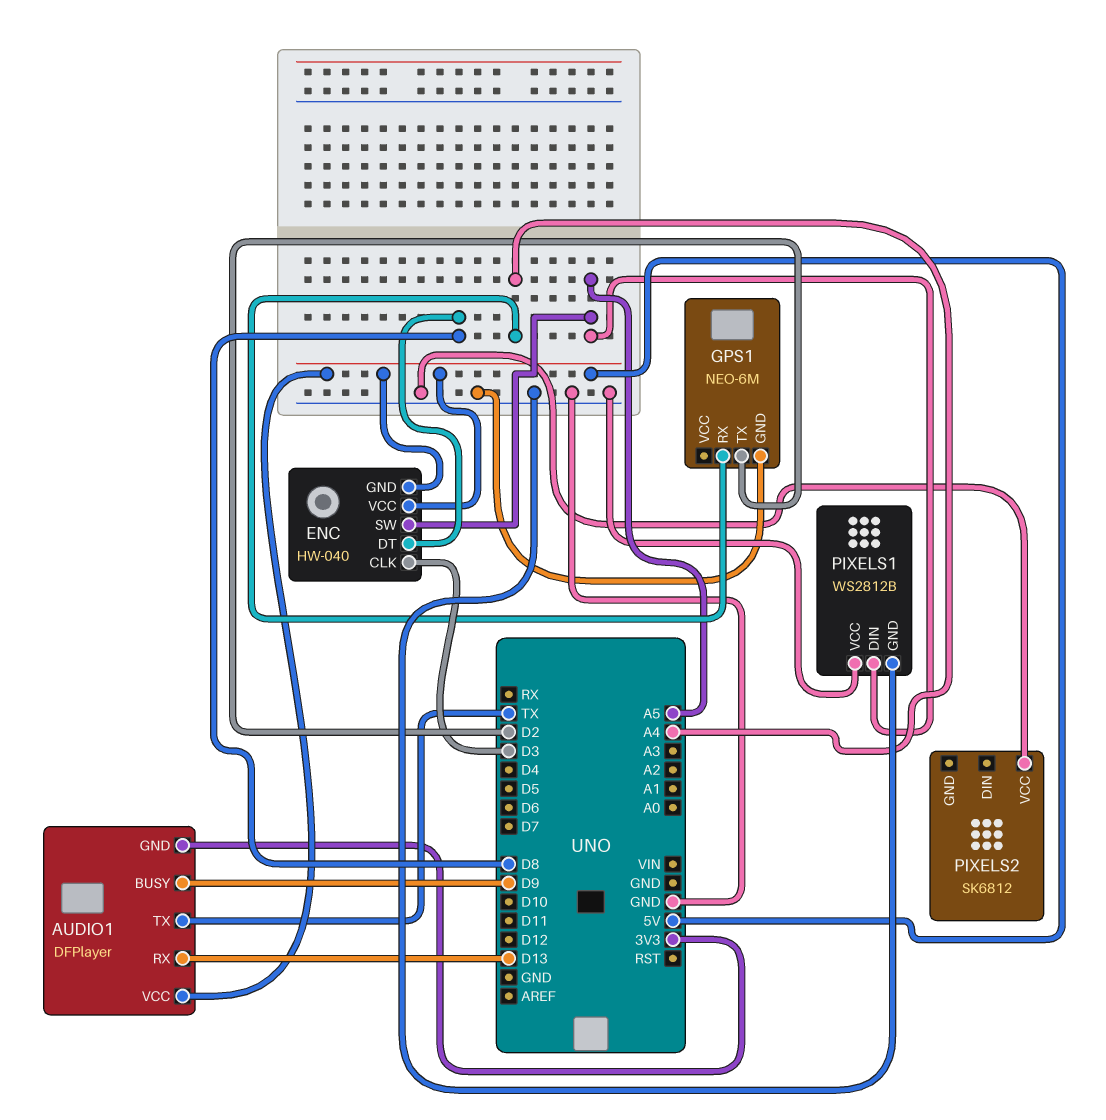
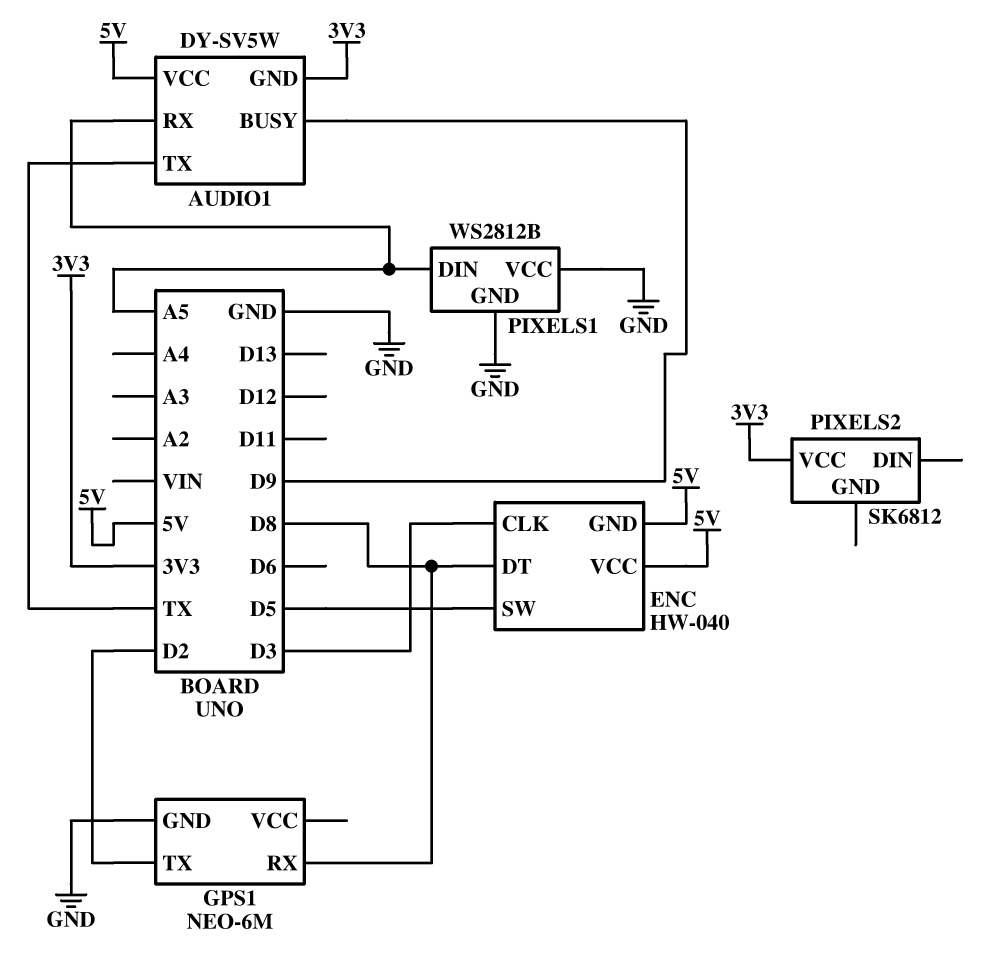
AUDIO1: DFPlayer -> DY-SV5W
AUDIO1 pin RX: D13 -> A5
ENC pin SW: A5 -> D5
GPS1 pin RX: A4 -> D8
PIXELS2 pin VCC: GND -> 3V3

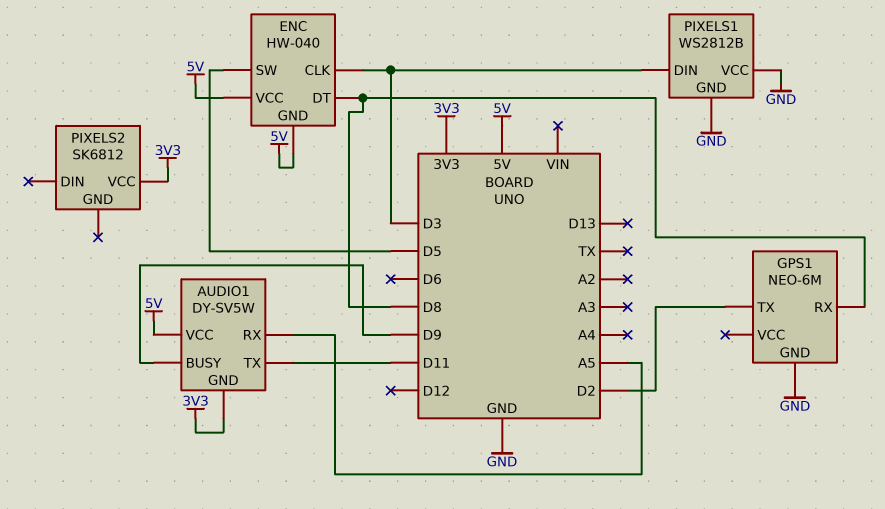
AUDIO1 pin TX: TX -> D11
PIXELS1 pin DIN: A5 -> D3

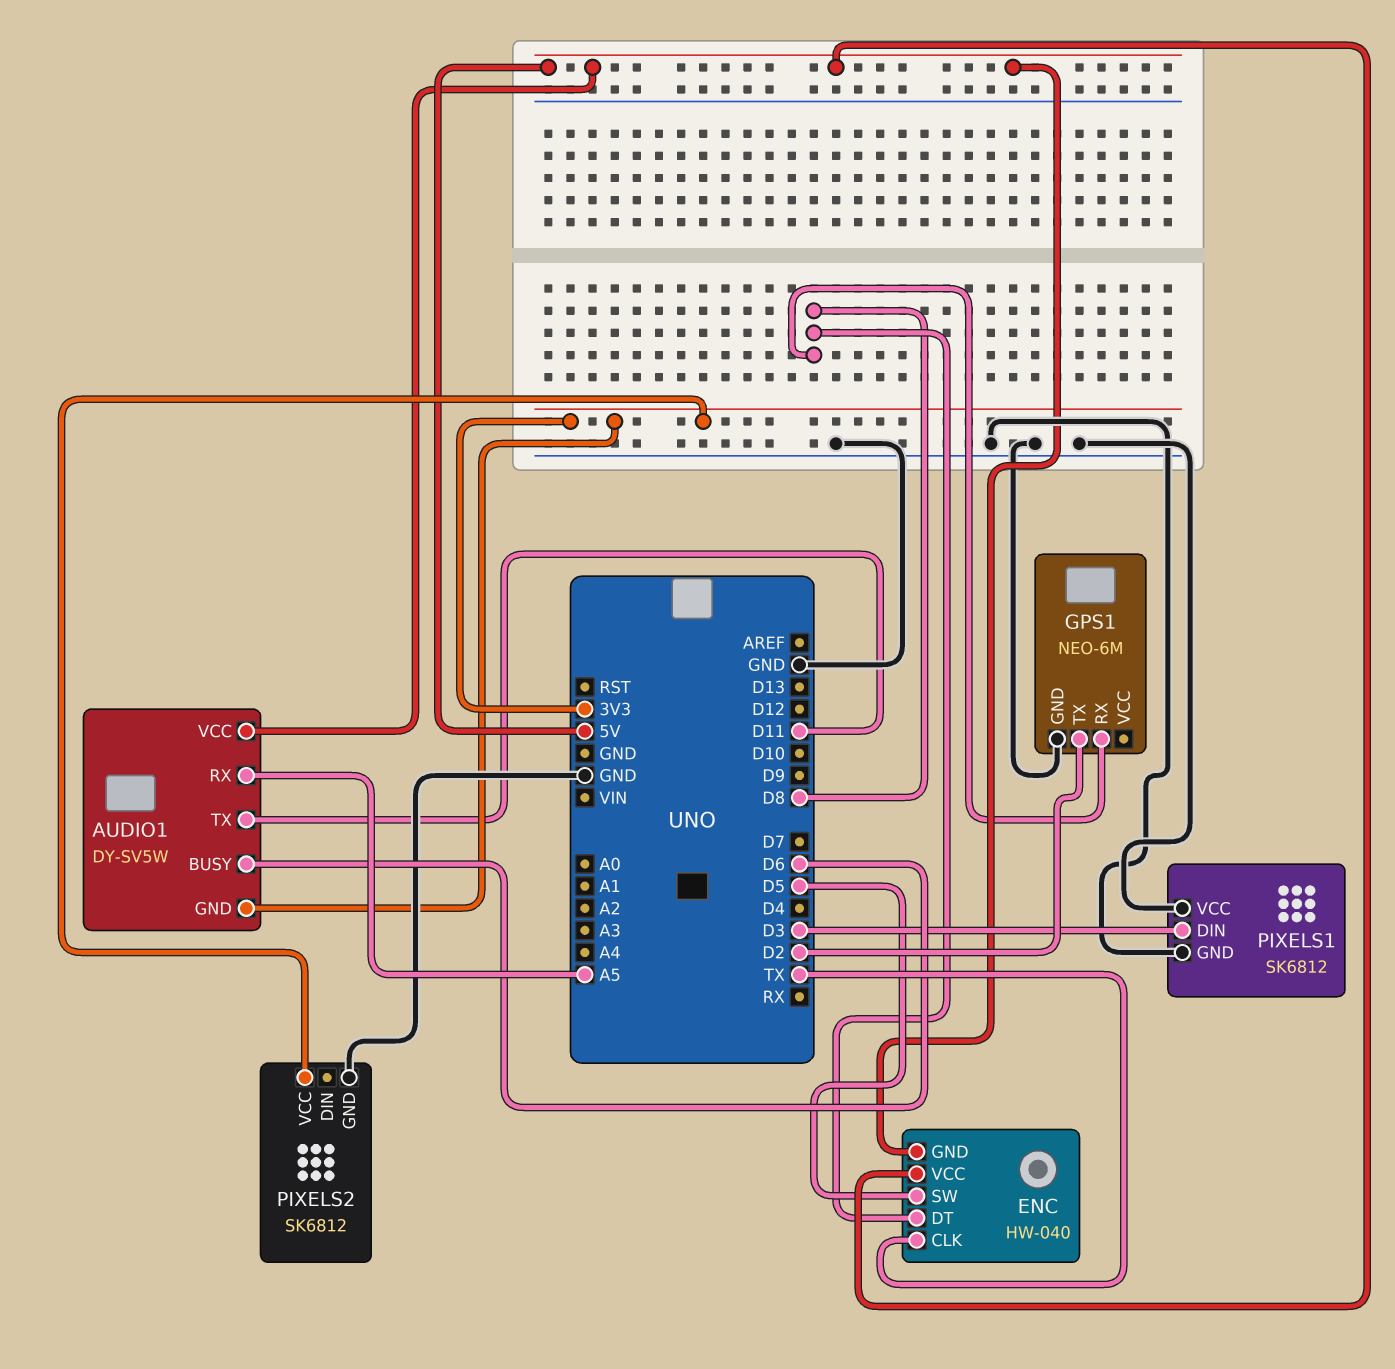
AUDIO1 pin BUSY: D9 -> D6
ENC pin CLK: D3 -> TX
PIXELS1: WS2812B -> SK6812
PIXELS2 pin GND: none -> GND

